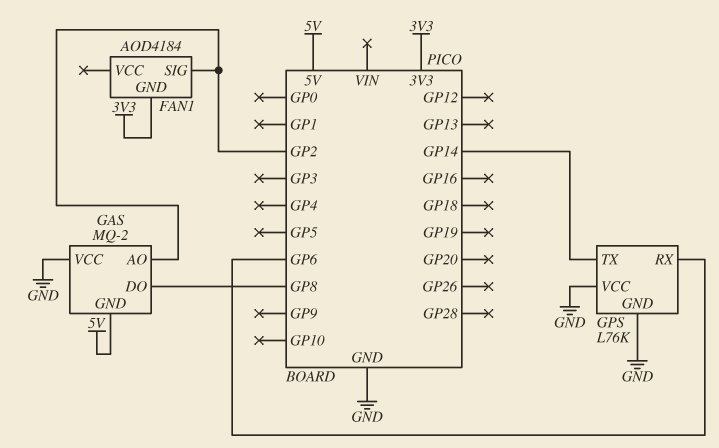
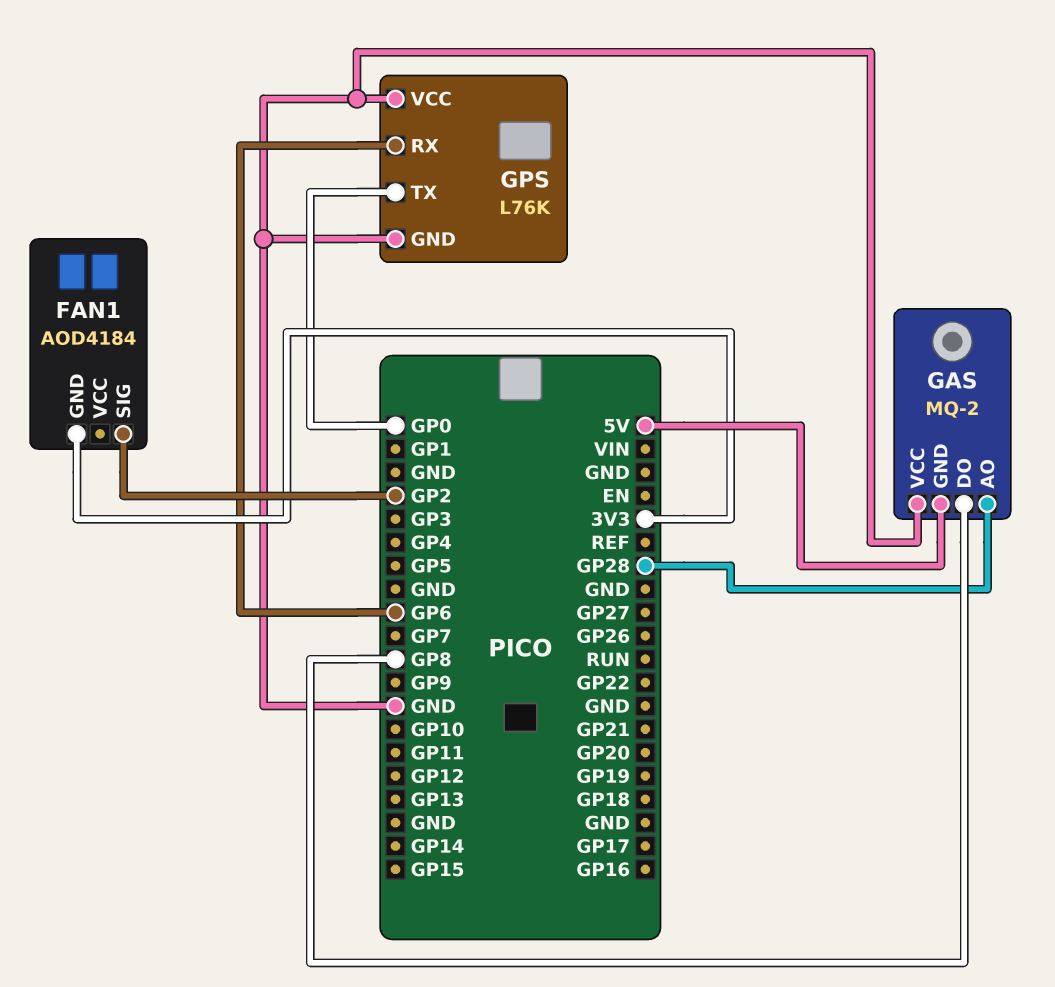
GAS pin AO: GP2 -> GP28
GPS pin TX: GP14 -> GP0

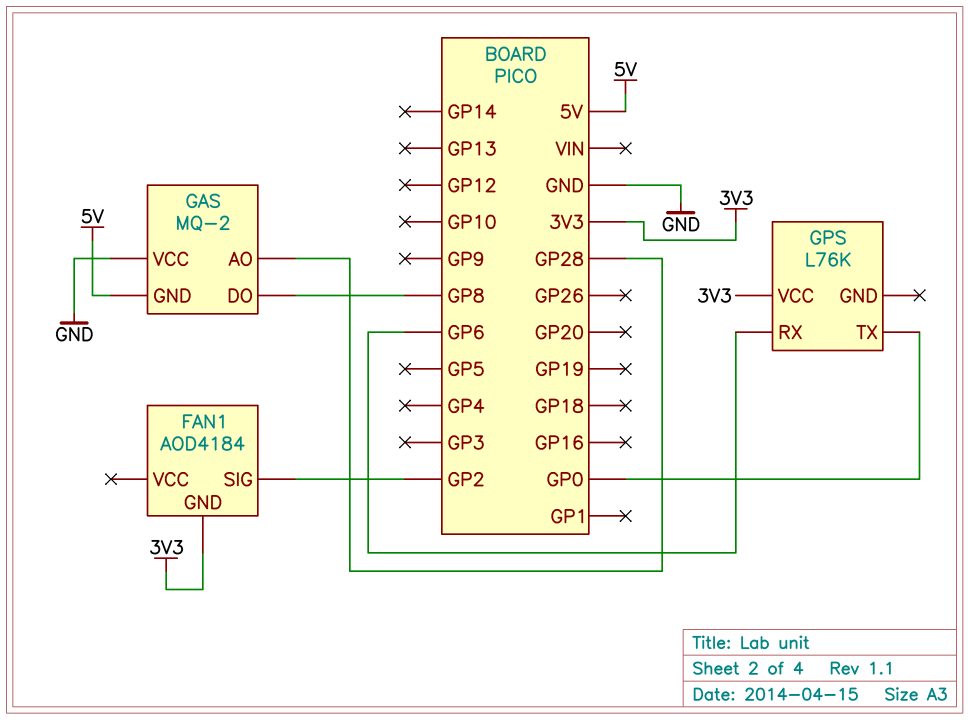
GPS pin GND: GND -> none
GPS pin VCC: GND -> 3V3

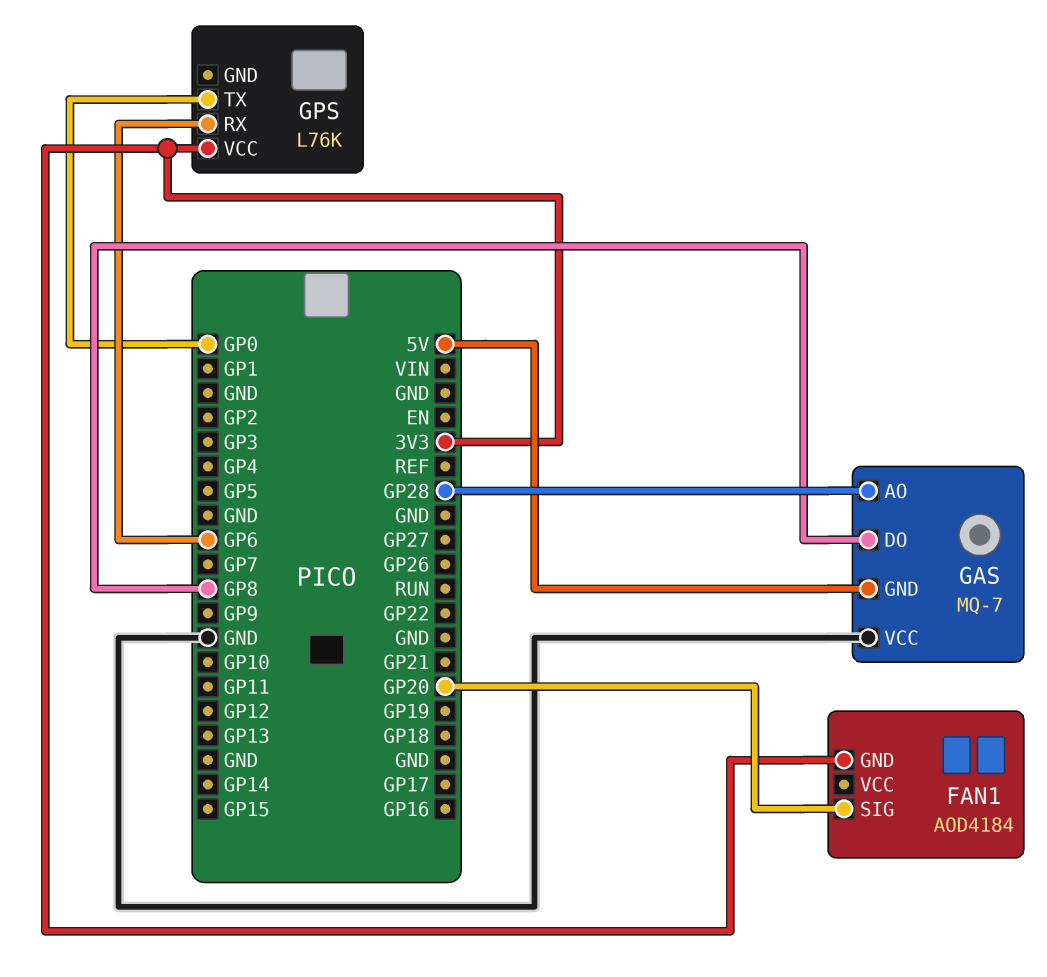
FAN1 pin SIG: GP2 -> GP20
GAS: MQ-2 -> MQ-7

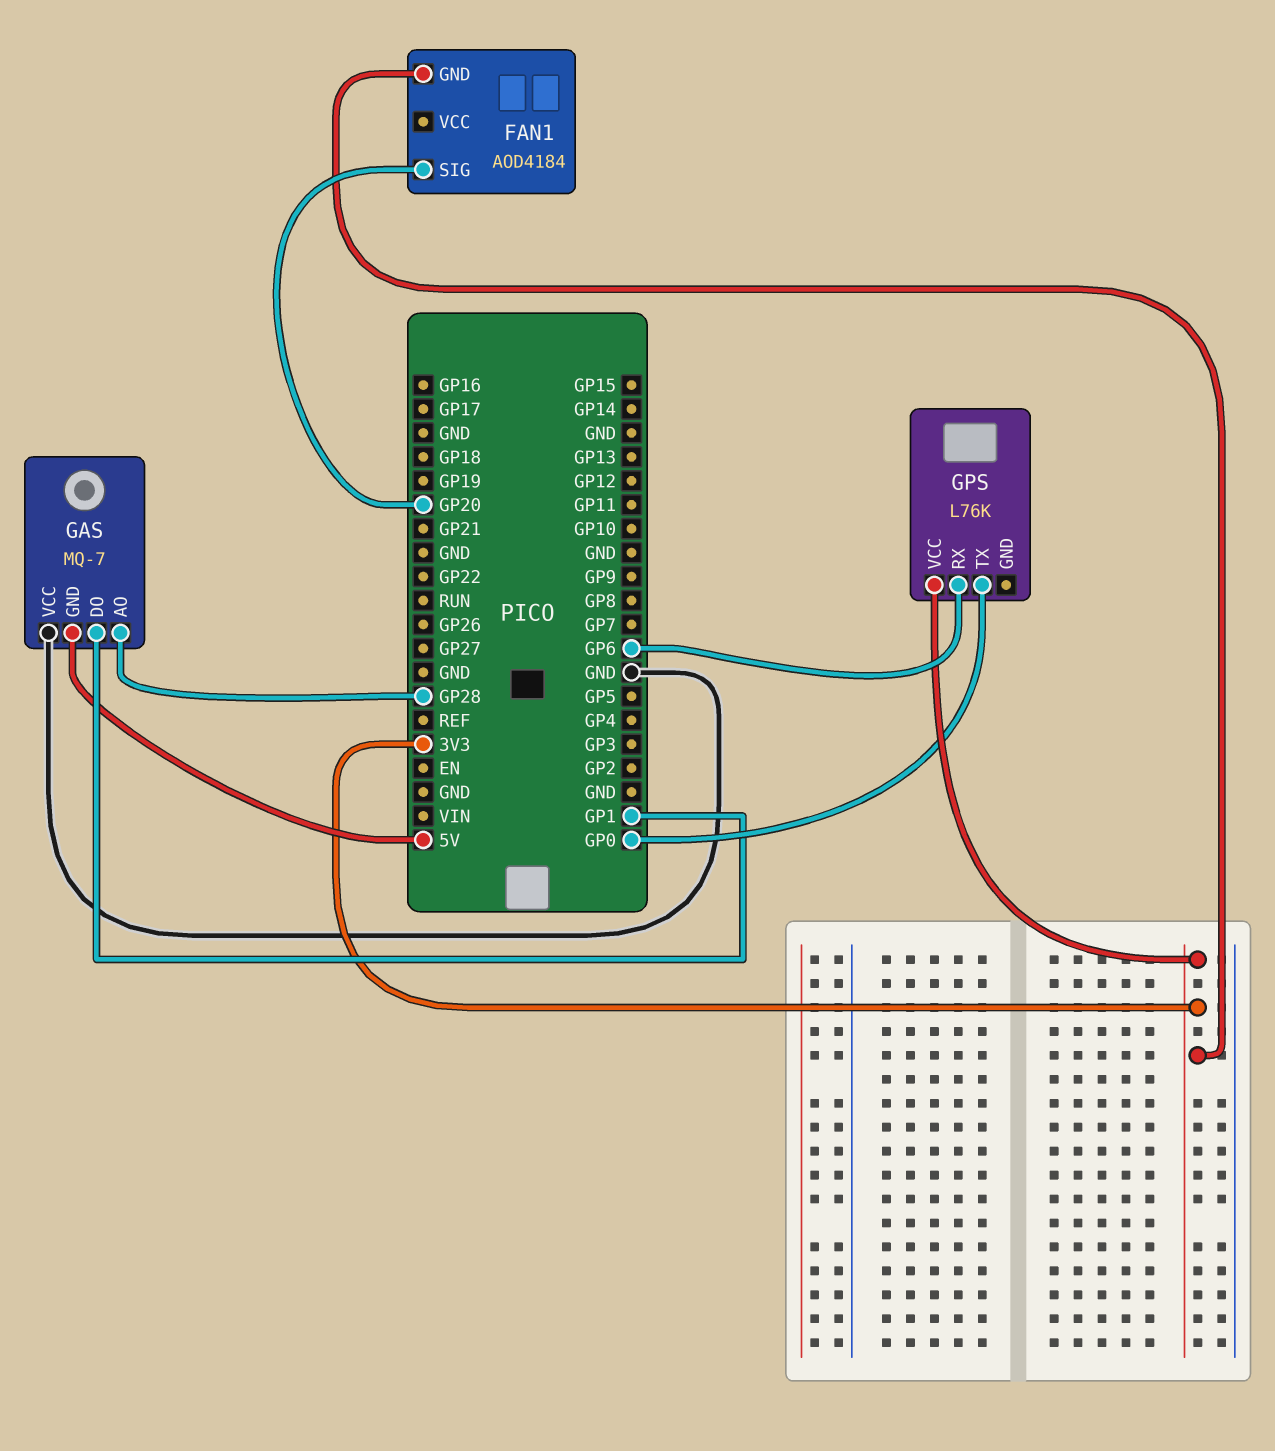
GAS pin DO: GP8 -> GP1

